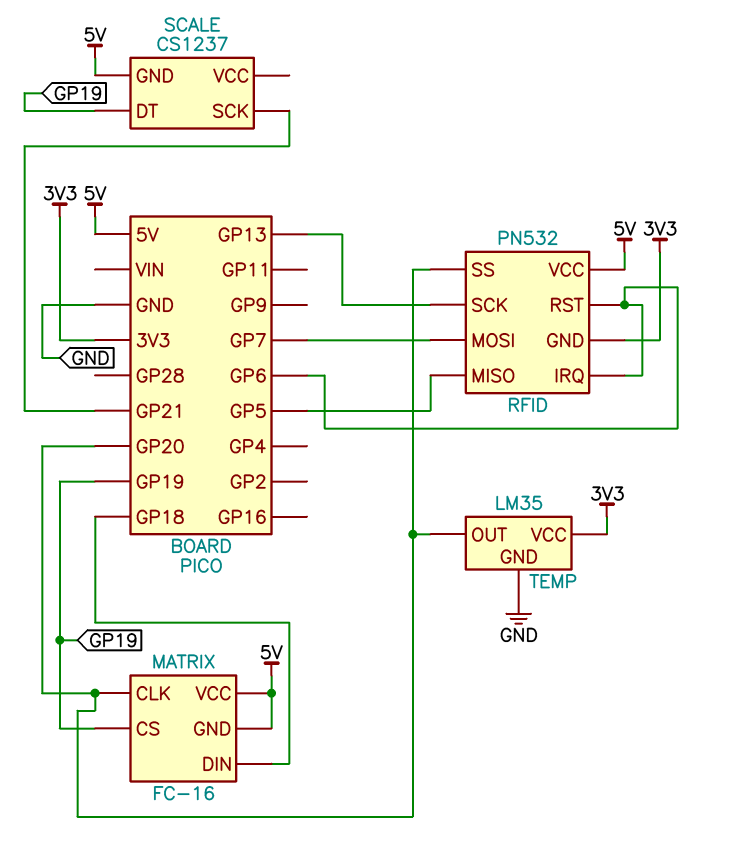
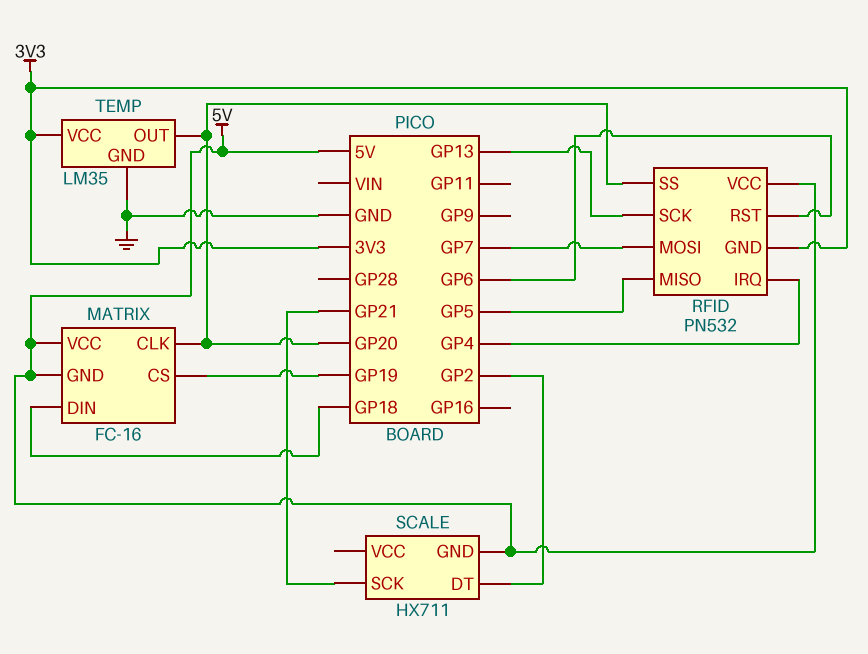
RFID pin IRQ: GP6 -> GP4
SCALE: CS1237 -> HX711
SCALE pin DT: GP19 -> GP2

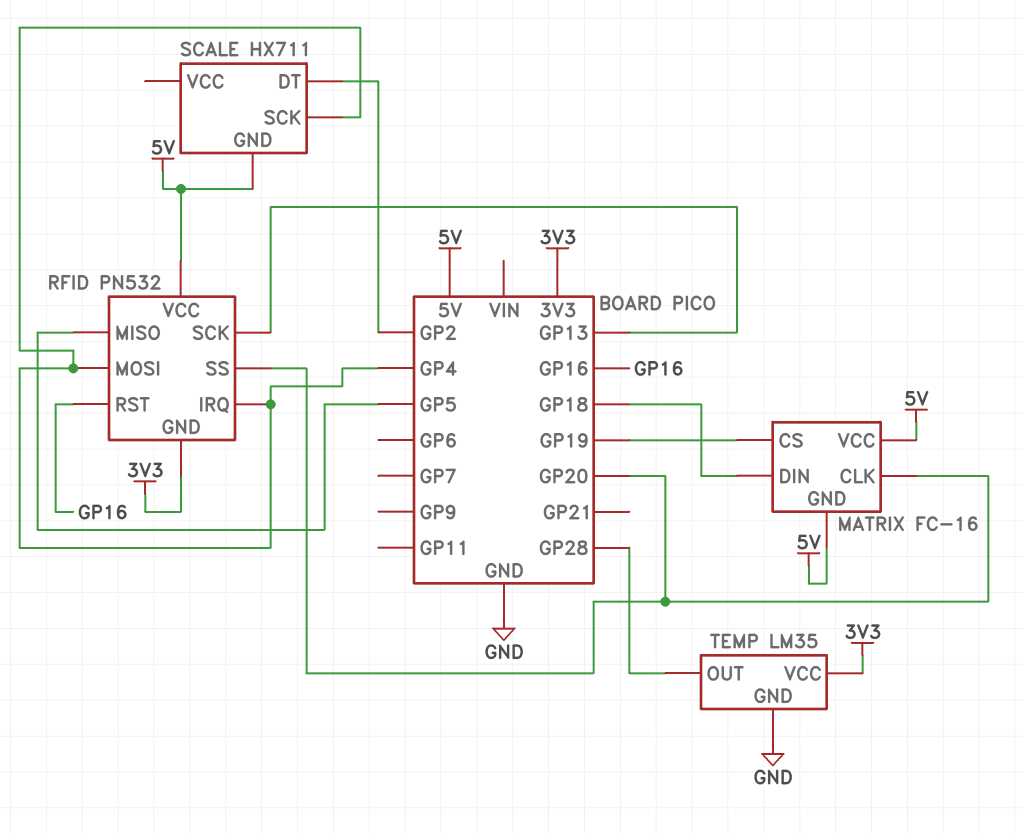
RFID pin MOSI: GP7 -> GP4
RFID pin RST: GP6 -> GP16
SCALE pin SCK: GP21 -> GP4
TEMP pin OUT: GP20 -> GP28

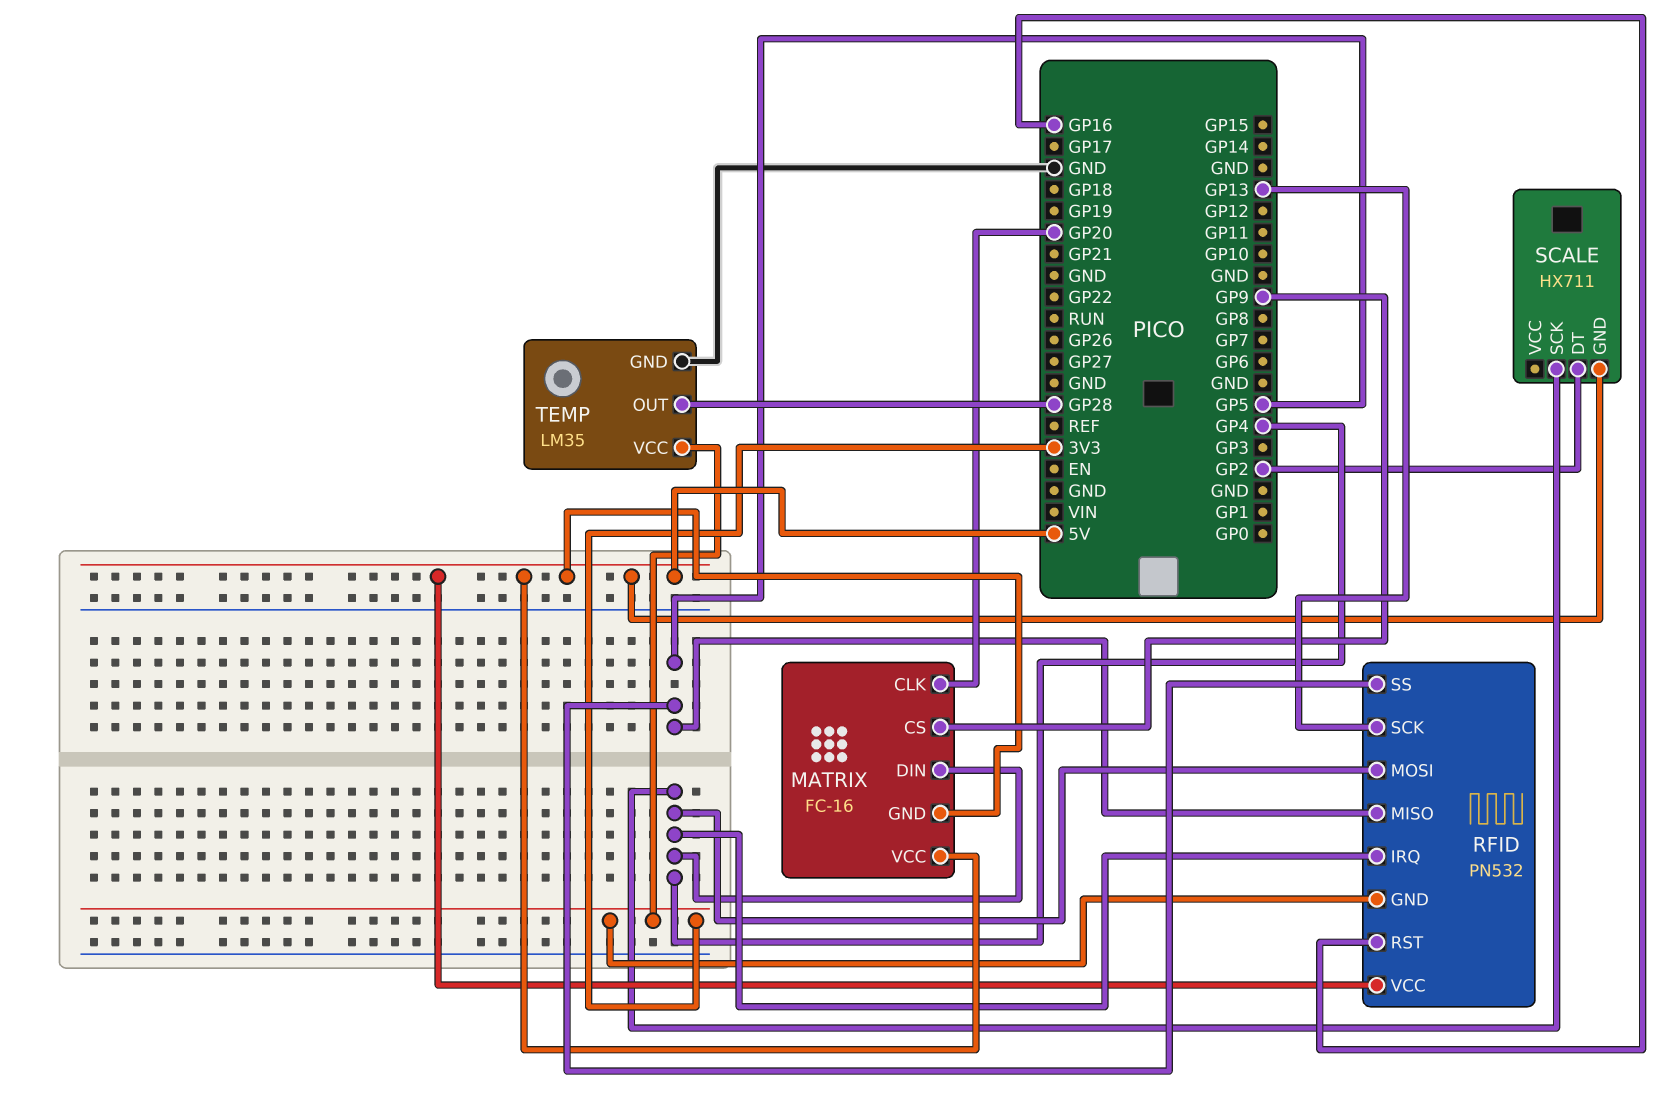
MATRIX pin CS: GP19 -> GP9
MATRIX pin DIN: GP18 -> GP4
RFID pin SS: GP20 -> GP5

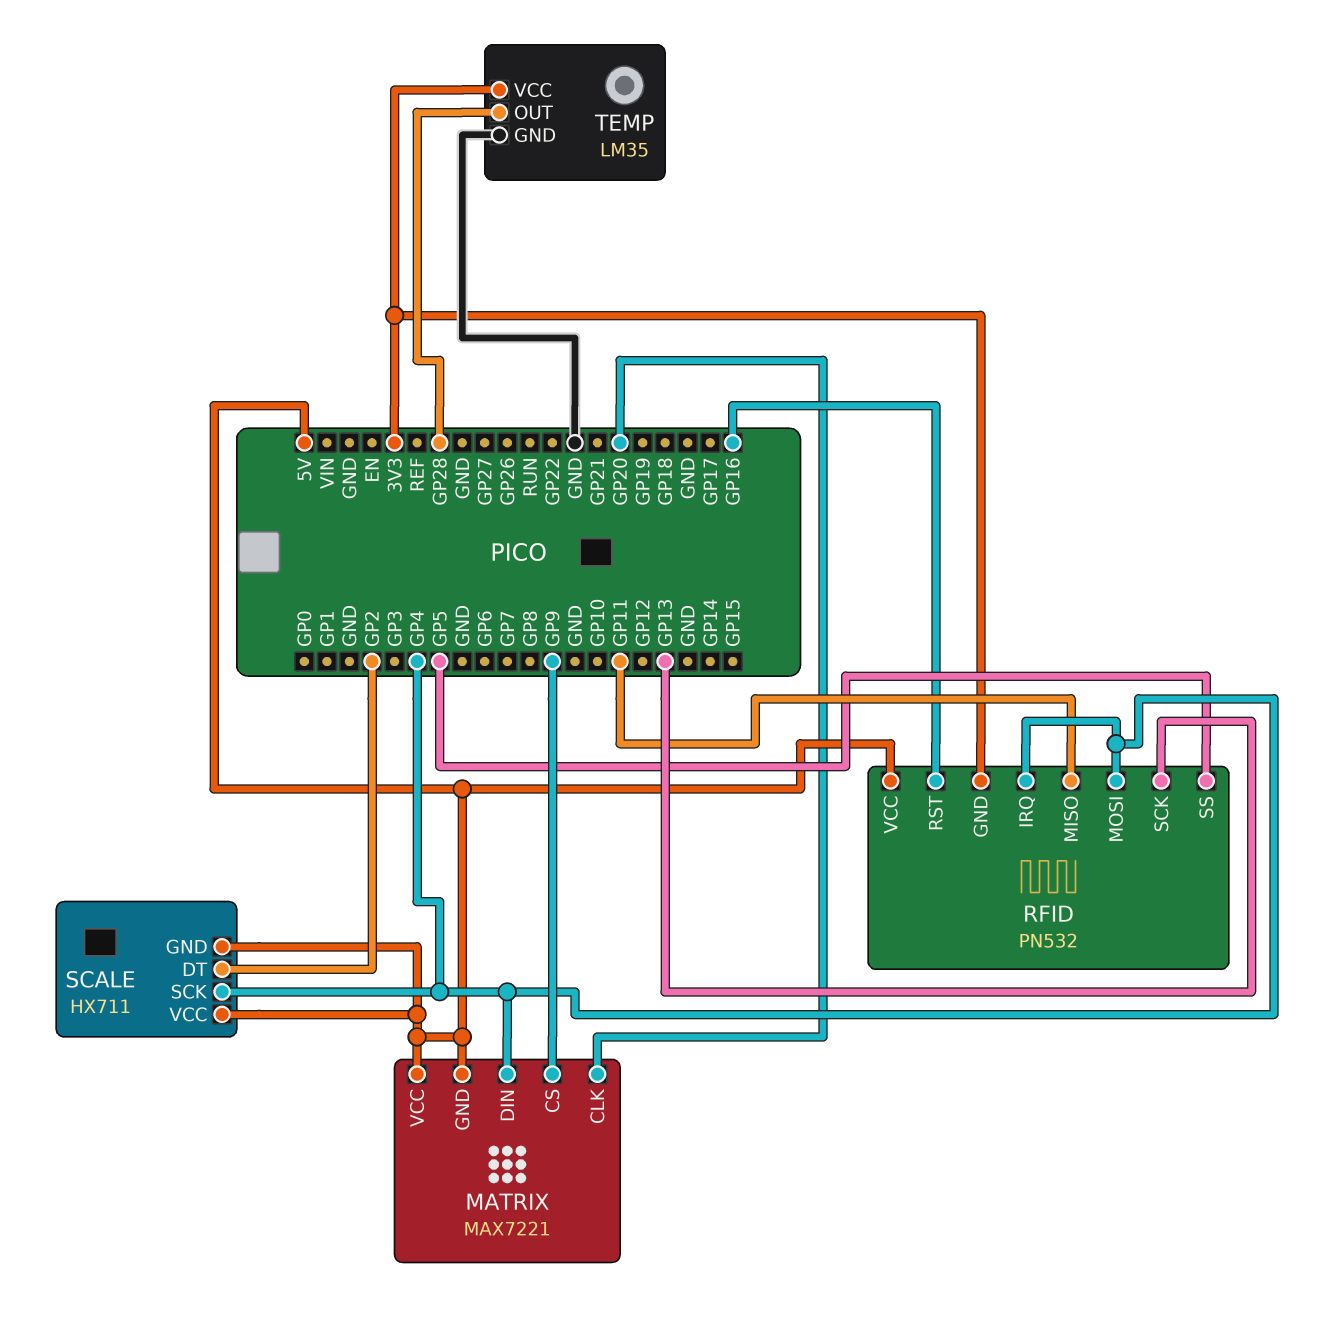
MATRIX: FC-16 -> MAX7221
RFID pin MISO: GP5 -> GP11
SCALE pin VCC: none -> 5V

